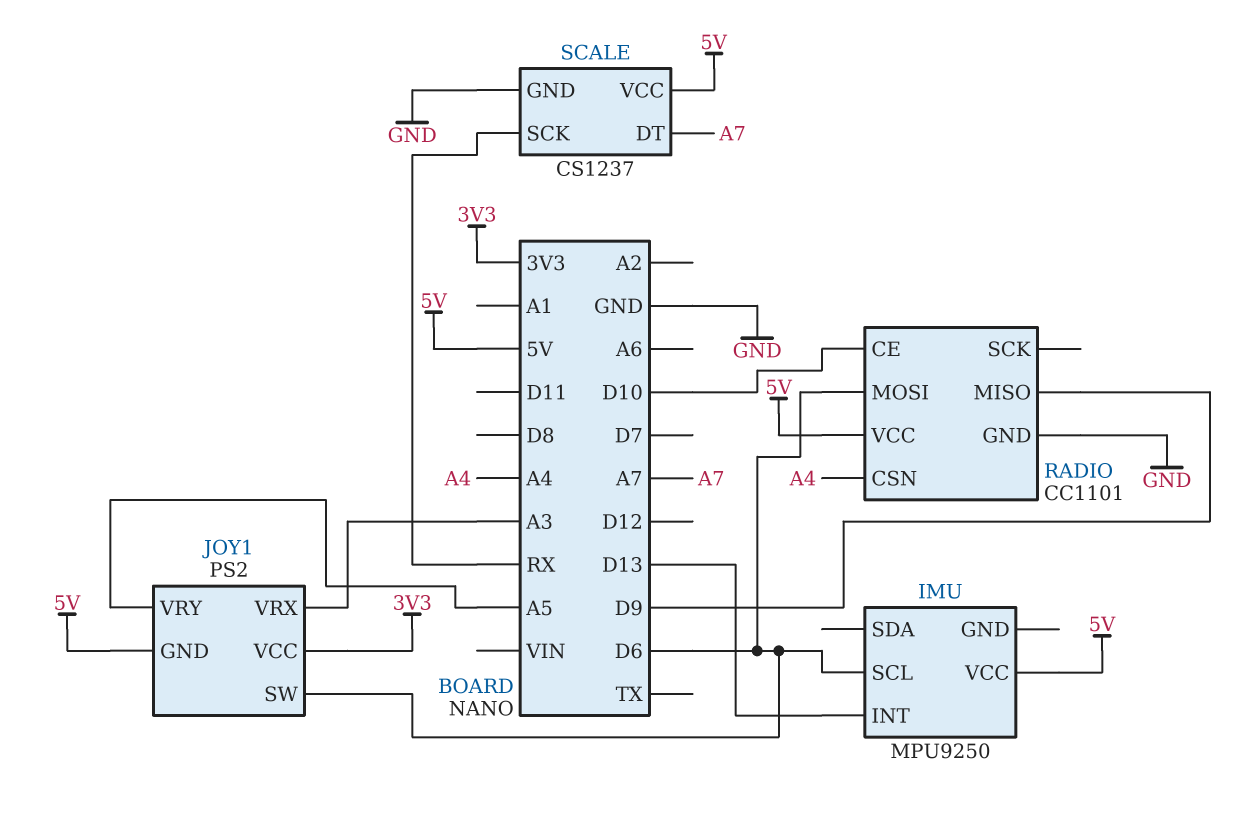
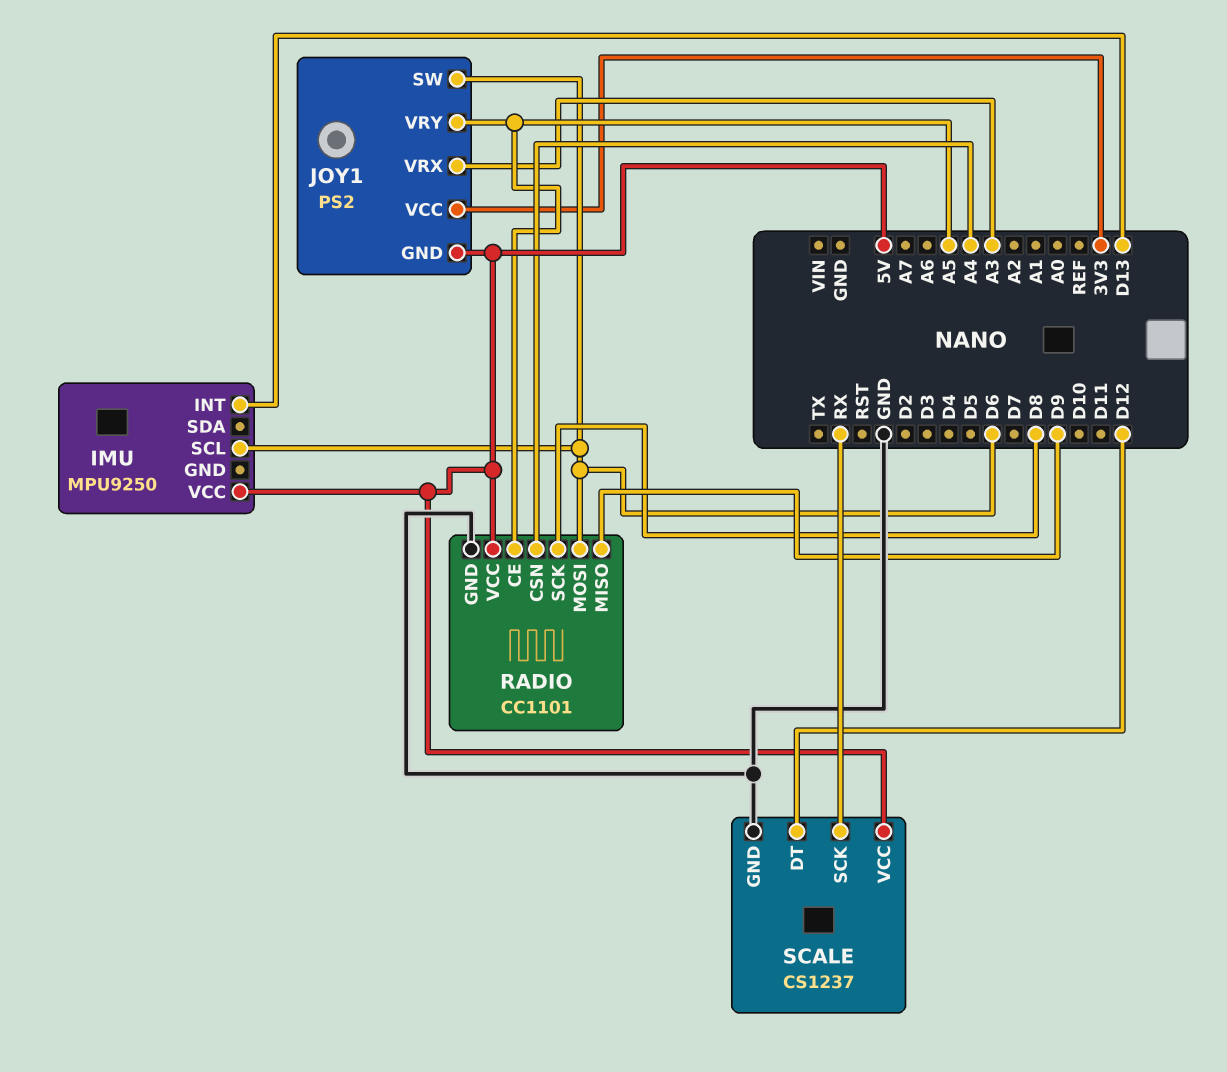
RADIO pin CE: D10 -> A5
RADIO pin SCK: none -> D8
SCALE pin DT: A7 -> D12

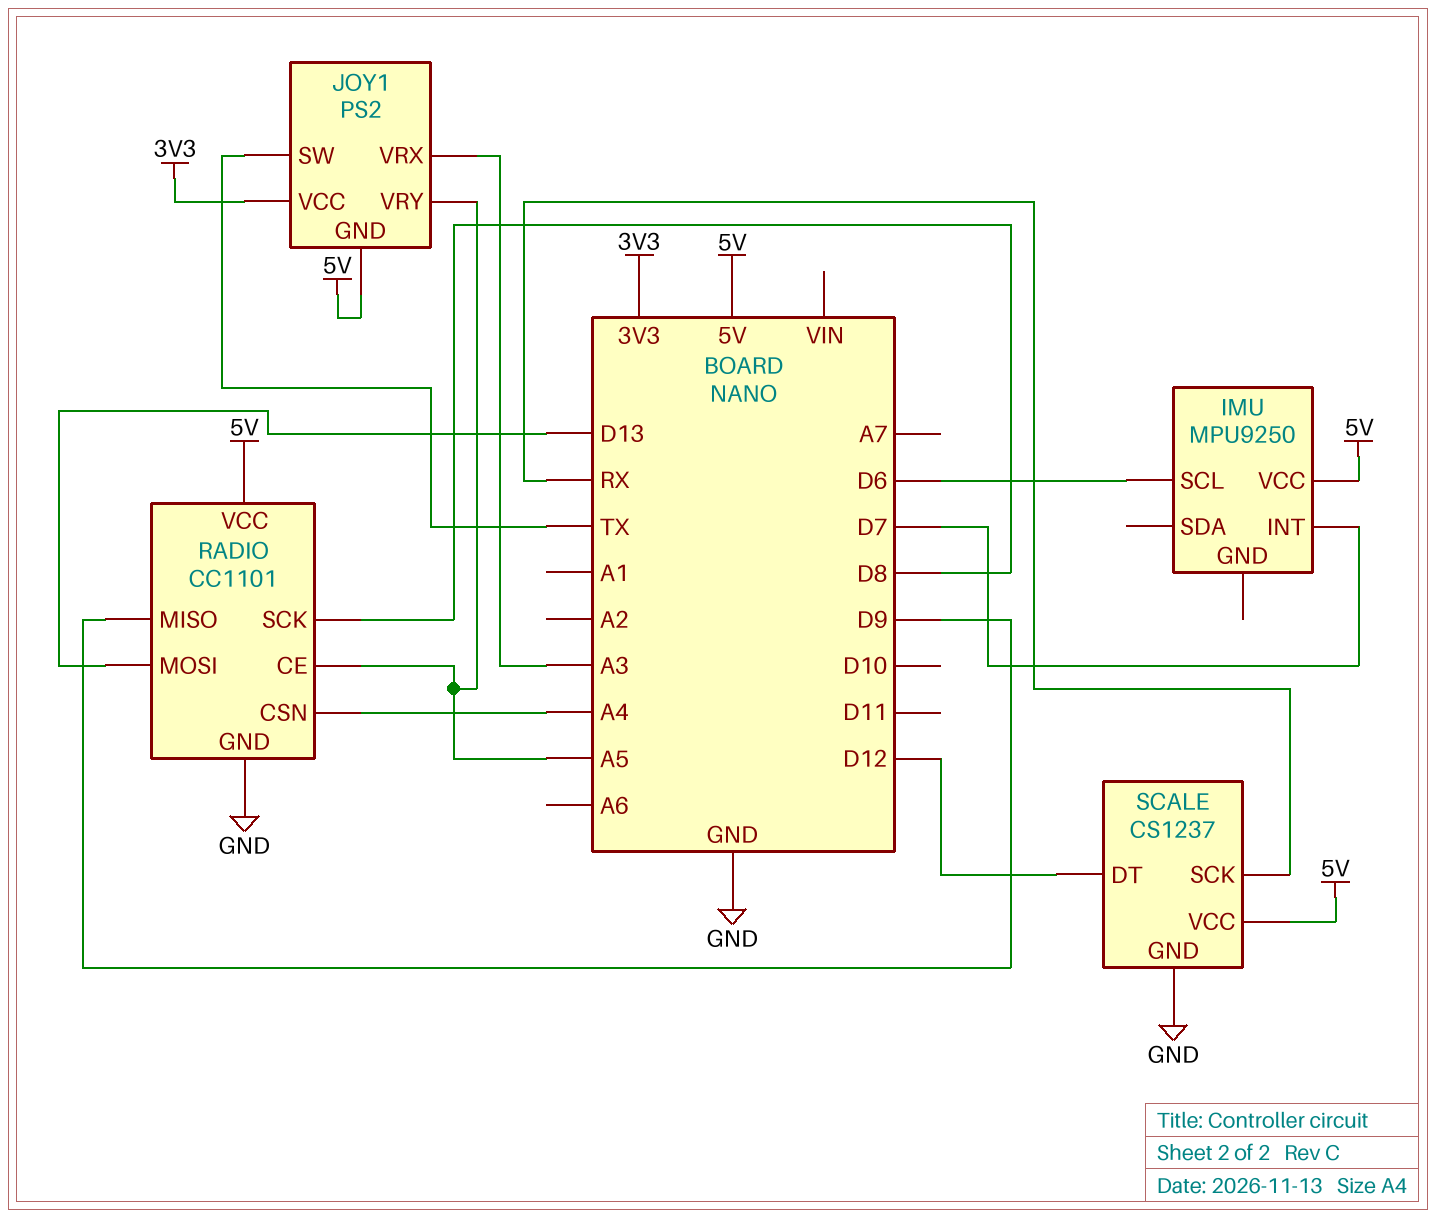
IMU pin INT: D13 -> D7
JOY1 pin SW: D6 -> TX
RADIO pin MOSI: D6 -> D13

